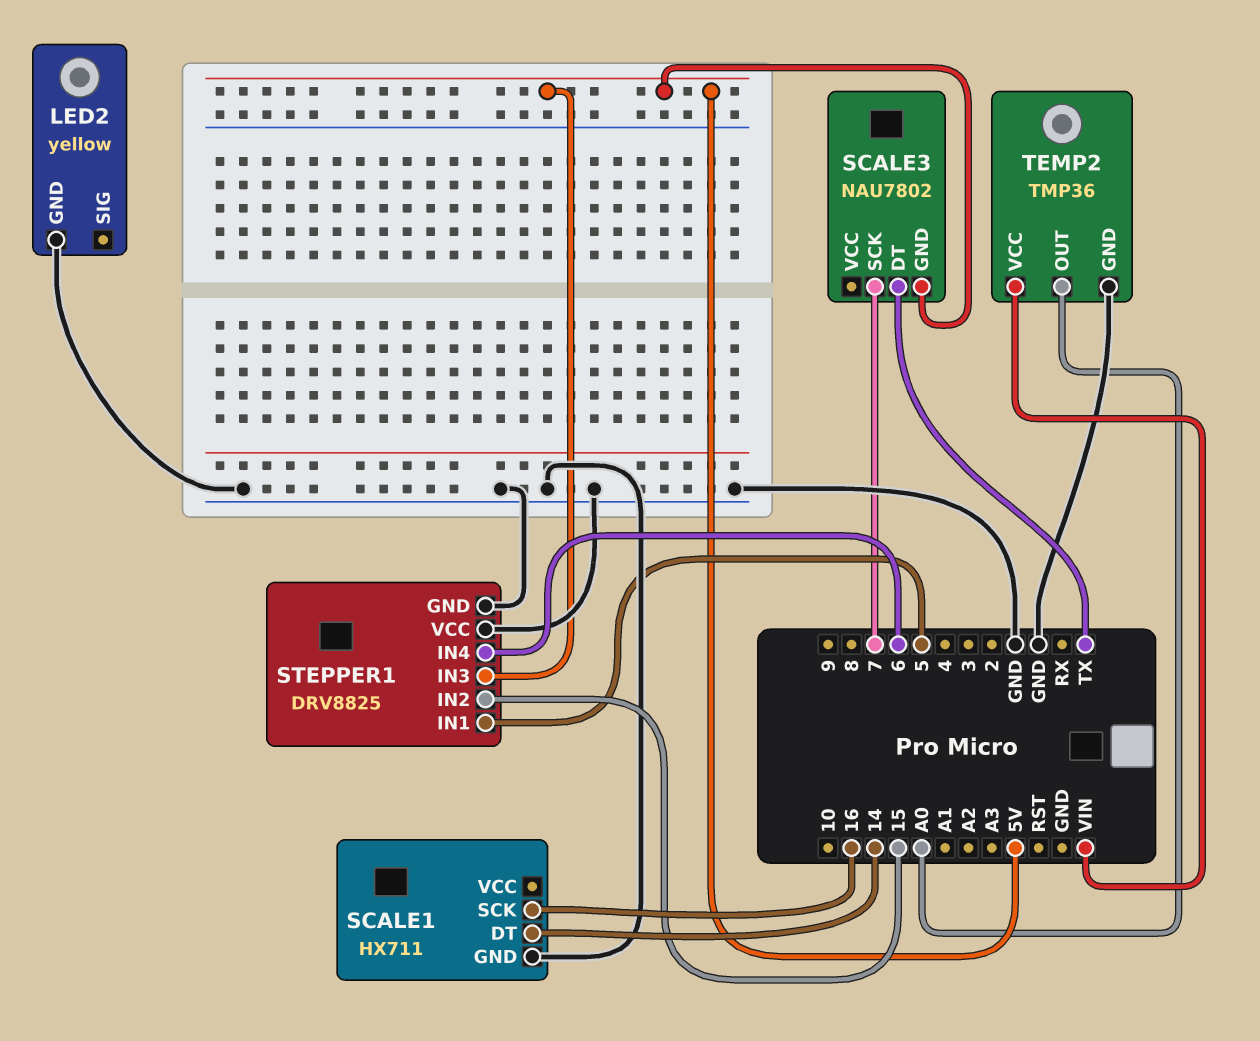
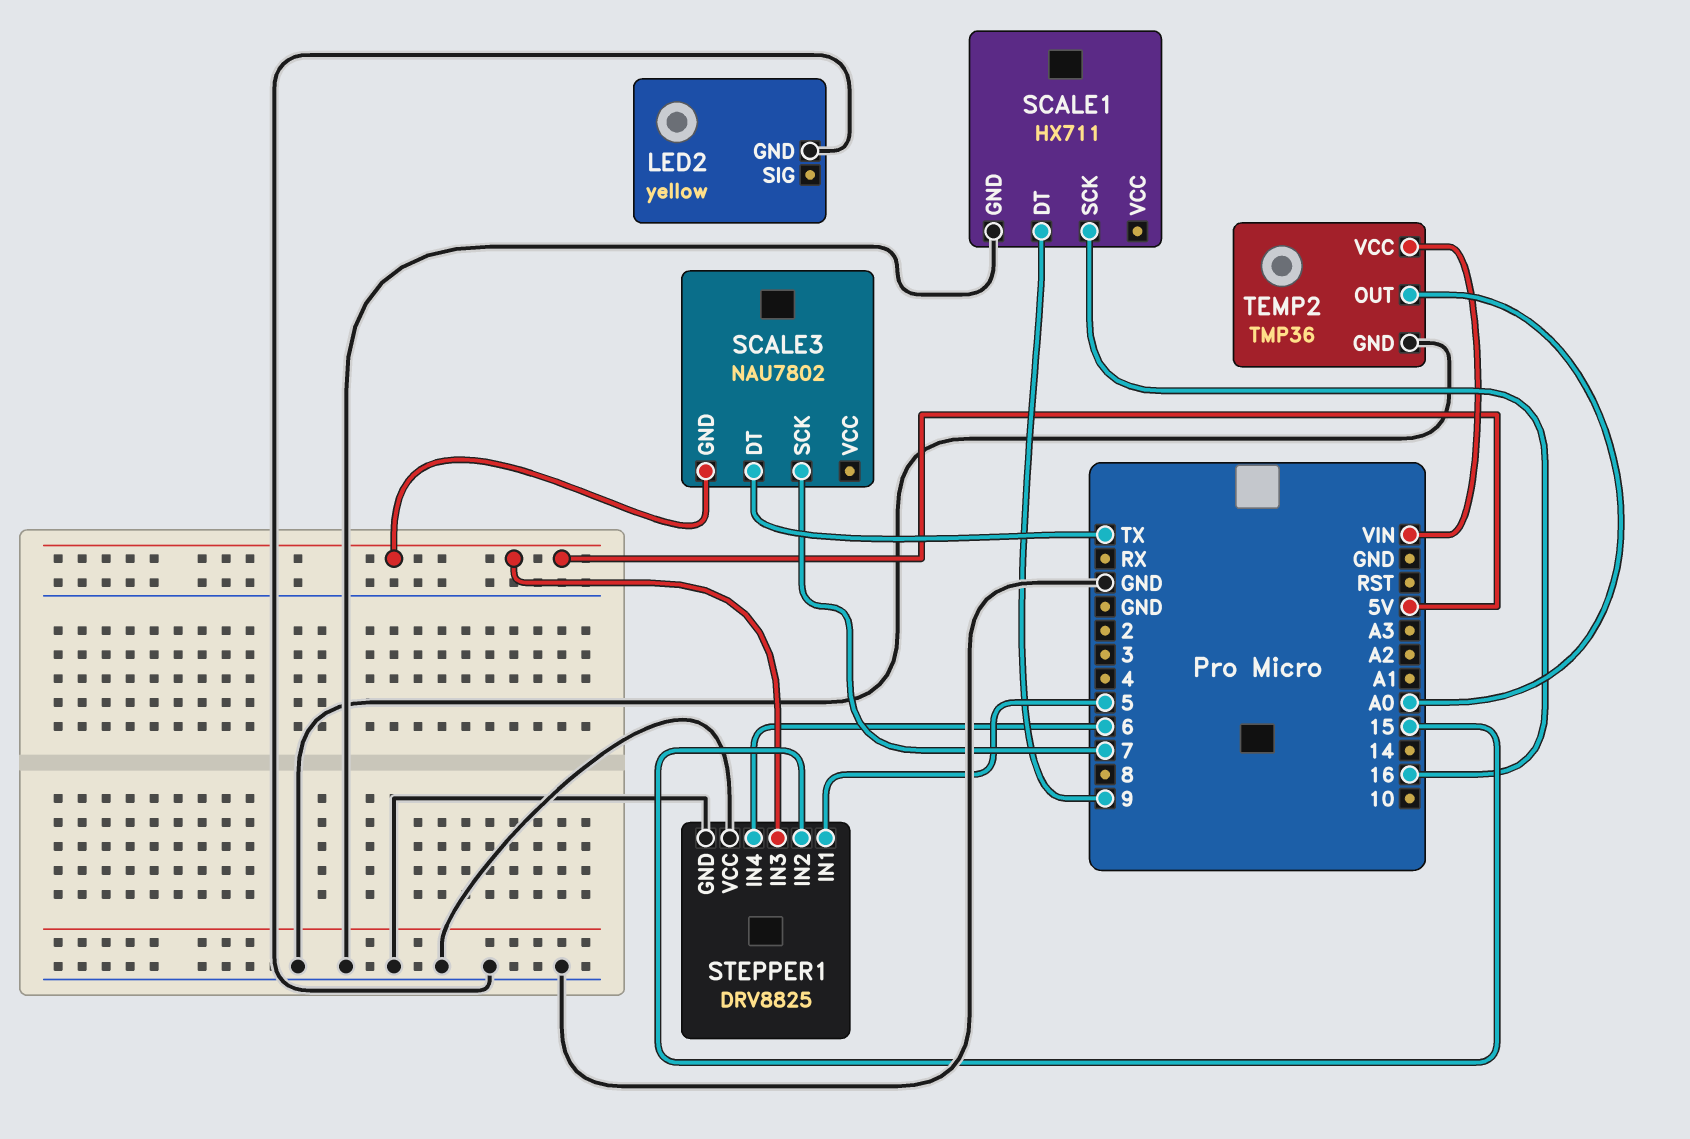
SCALE1 pin DT: 14 -> 9

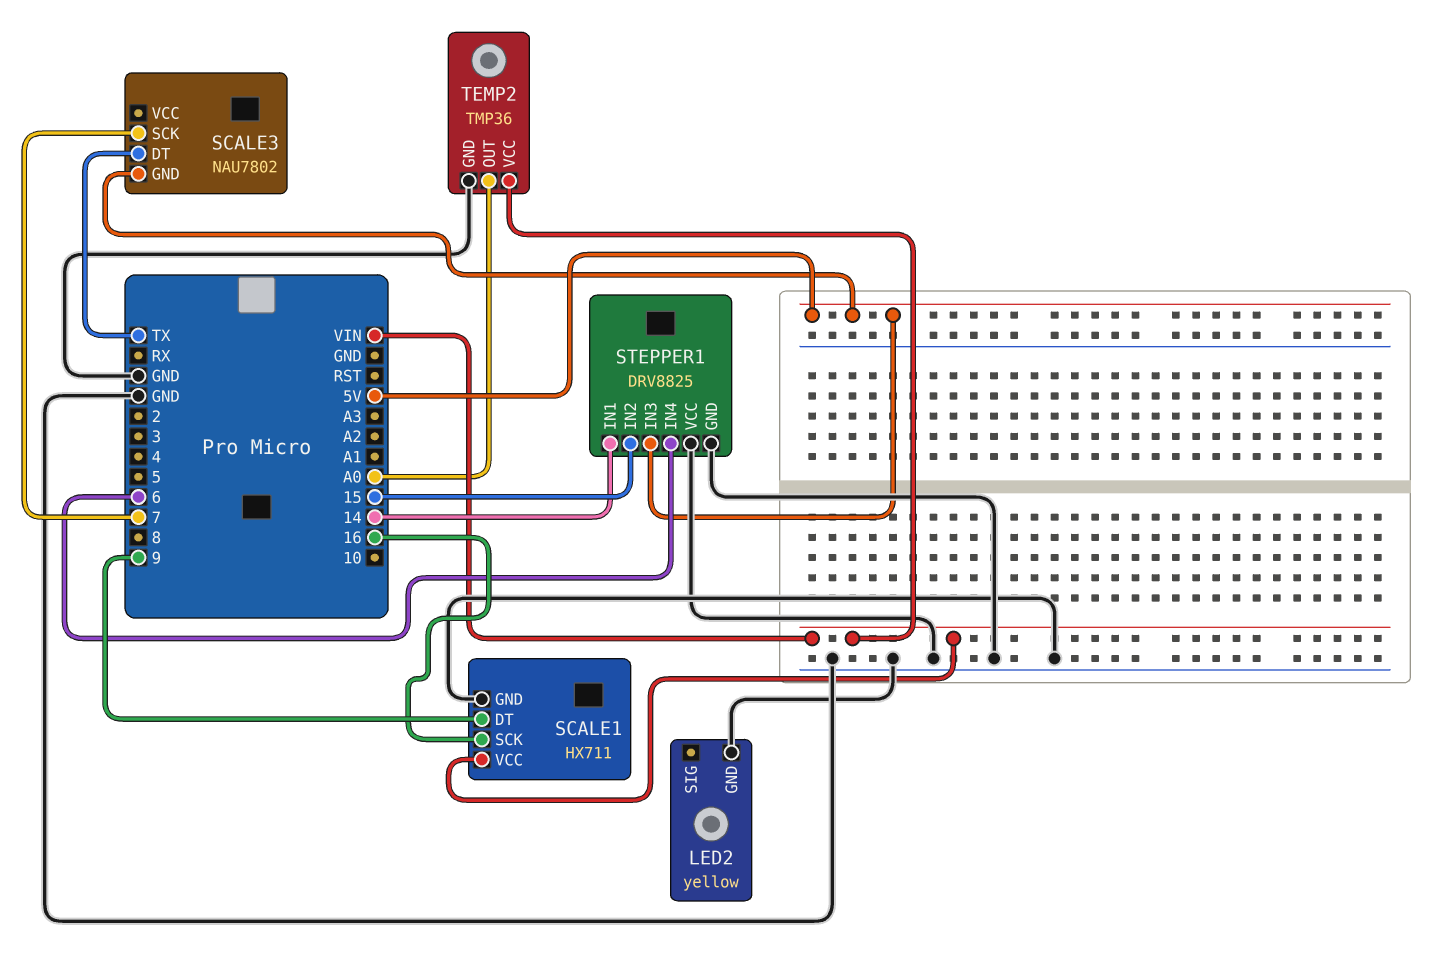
SCALE1 pin VCC: none -> VIN
STEPPER1 pin IN1: 5 -> 14

